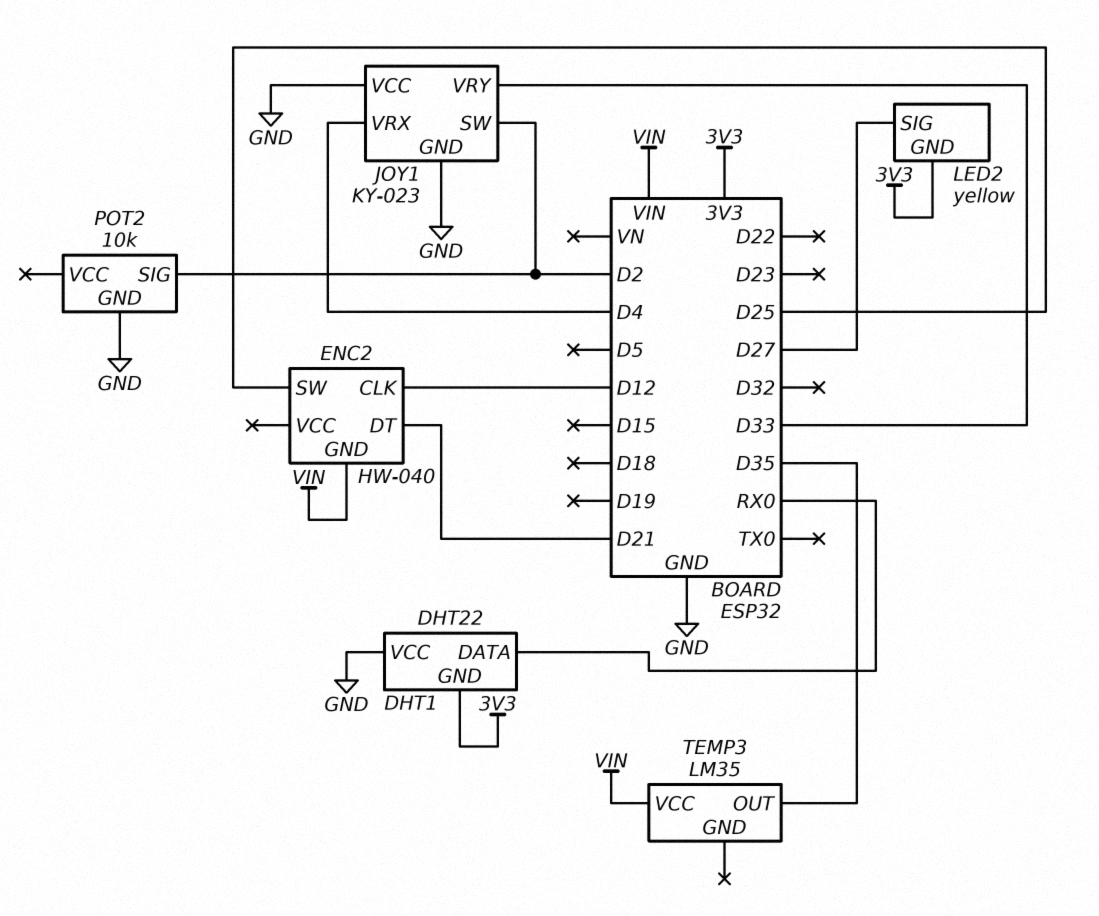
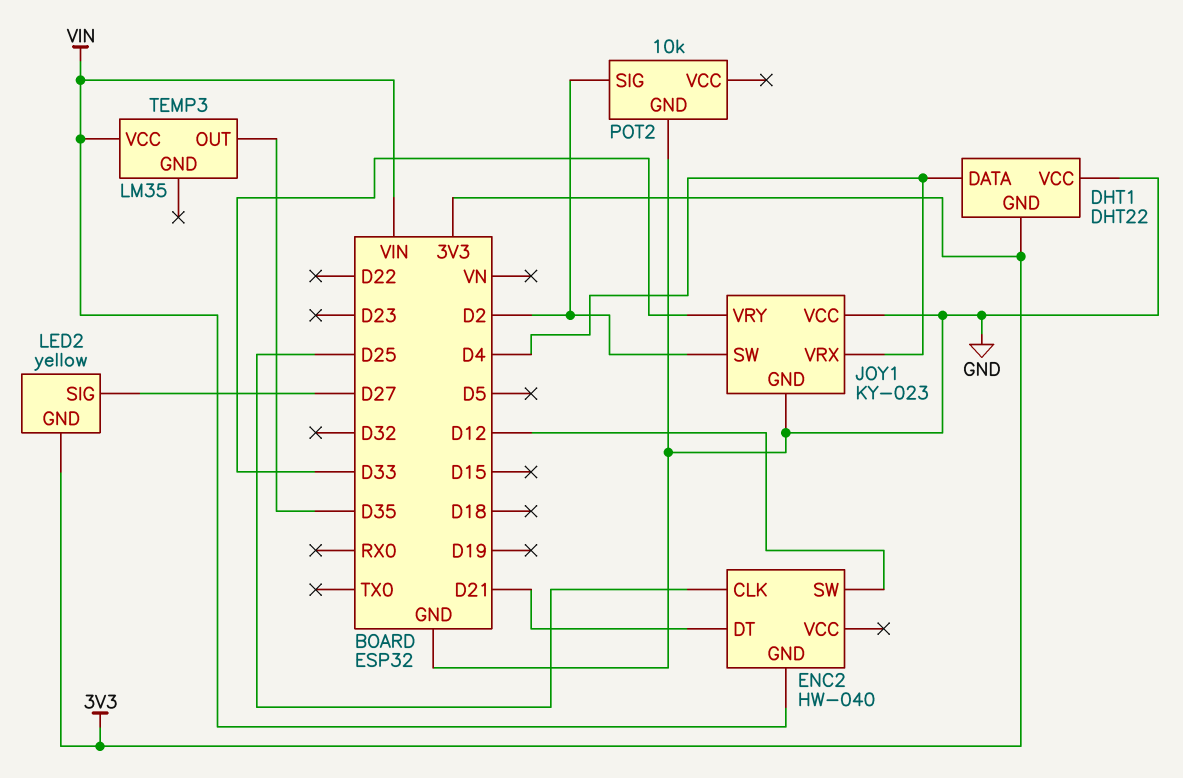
DHT1 pin DATA: RX0 -> D4
ENC2 pin CLK: D12 -> D25
ENC2 pin SW: D25 -> D12

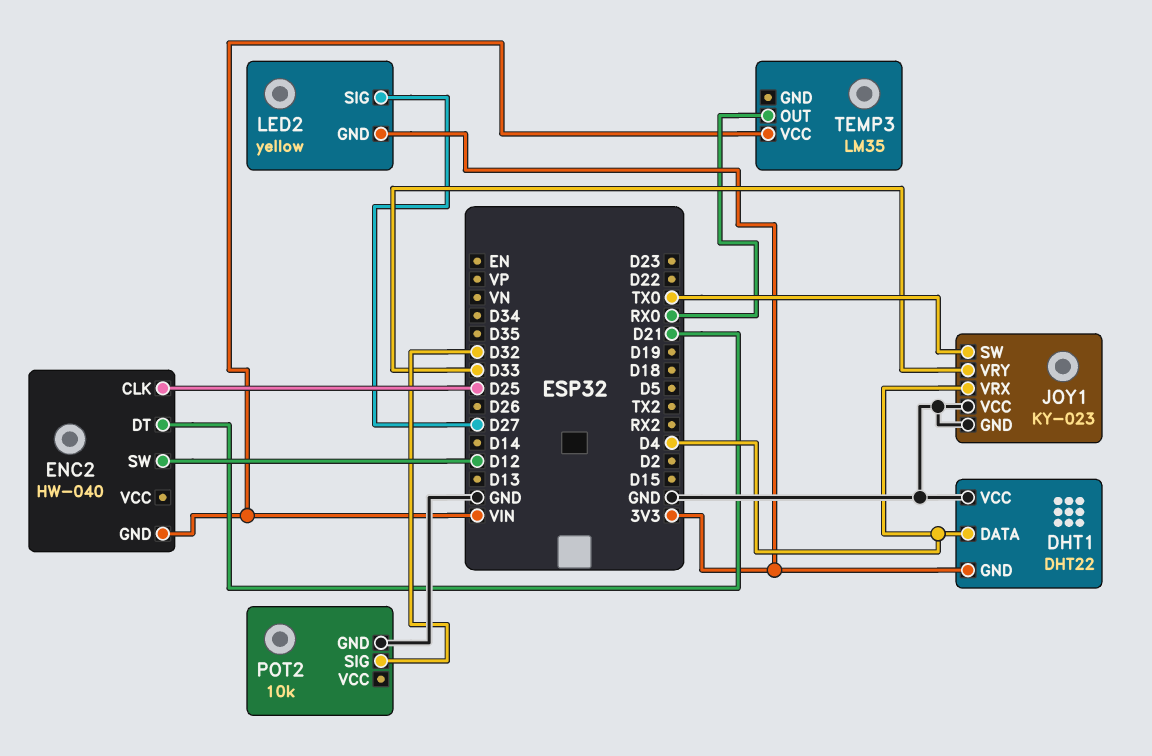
JOY1 pin SW: D2 -> TX0
POT2 pin SIG: D2 -> D32
TEMP3 pin OUT: D35 -> RX0

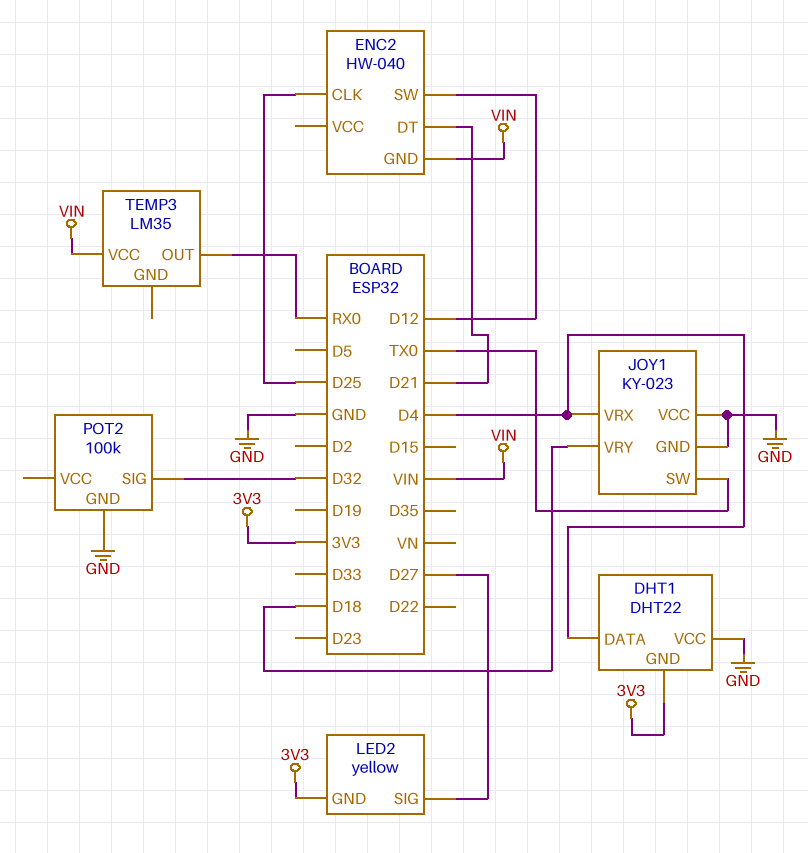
JOY1 pin VRY: D33 -> D18
POT2: 10k -> 100k

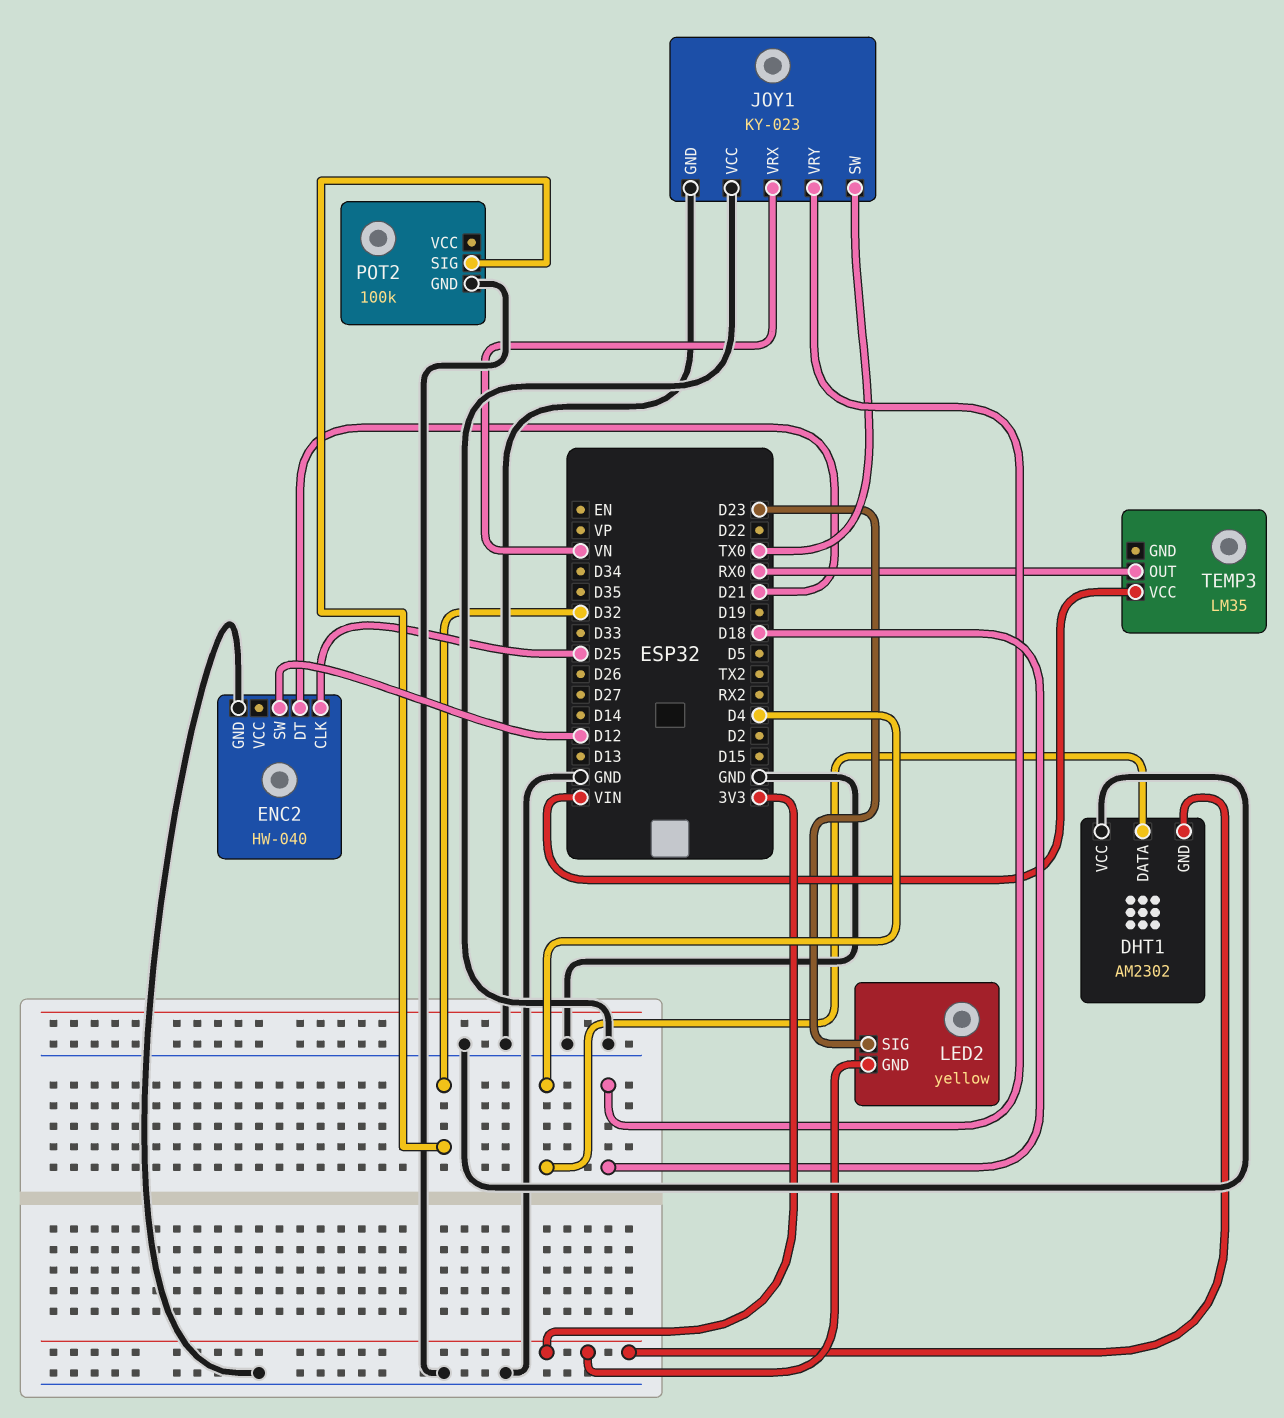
DHT1: DHT22 -> AM2302
ENC2 pin GND: VIN -> GND
JOY1 pin VRX: D4 -> VN
LED2 pin SIG: D27 -> D23

